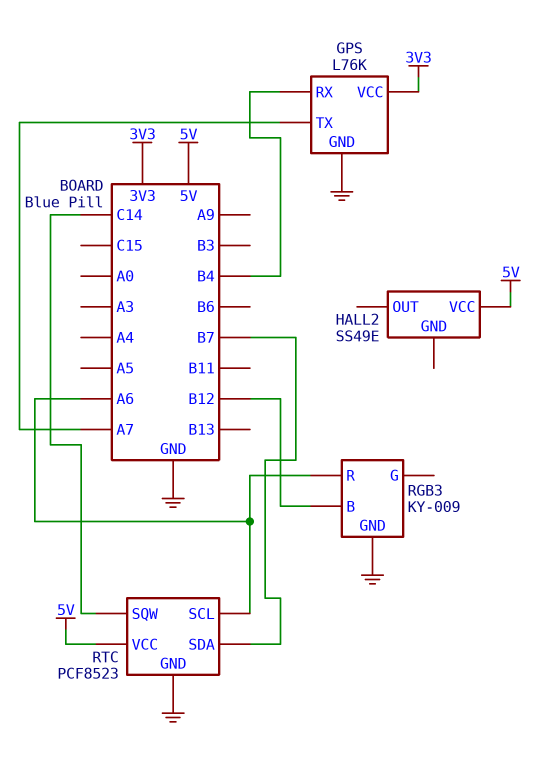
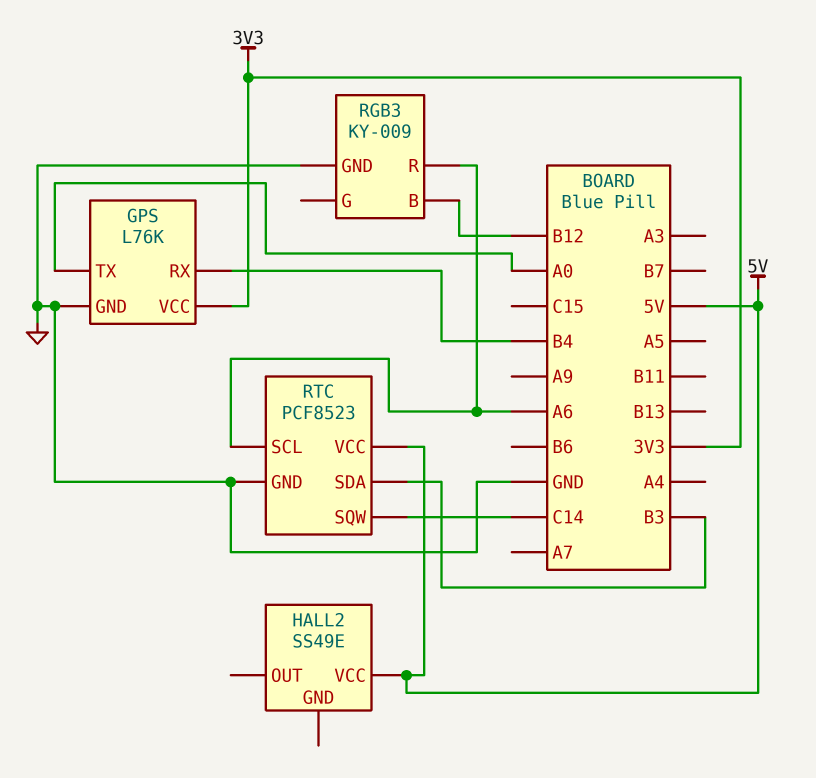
GPS pin TX: A7 -> A0
RTC pin SDA: B7 -> B3

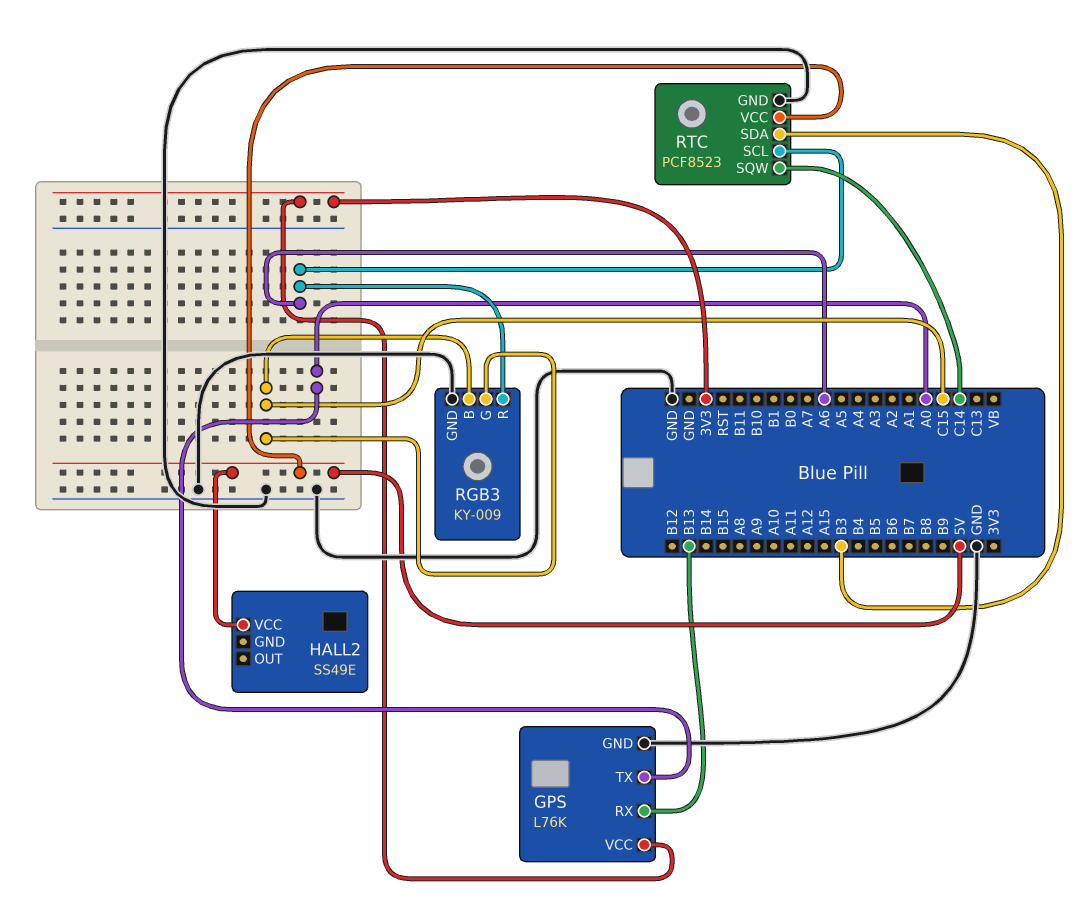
GPS pin RX: B4 -> B13
RGB3 pin B: B12 -> C15
RGB3 pin G: none -> C15

